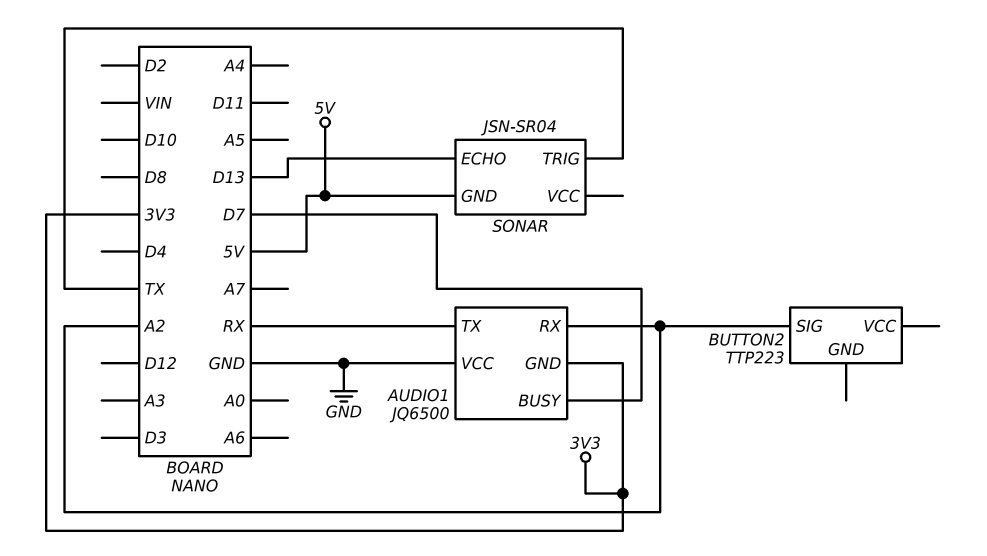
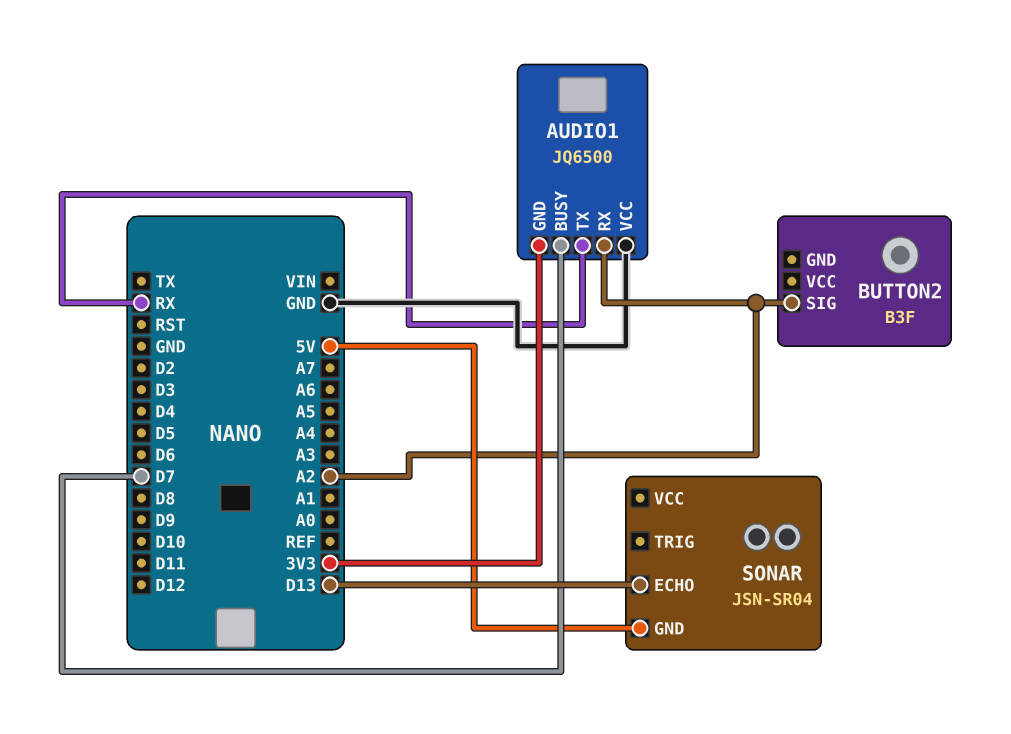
BUTTON2: TTP223 -> B3F
SONAR pin TRIG: TX -> none

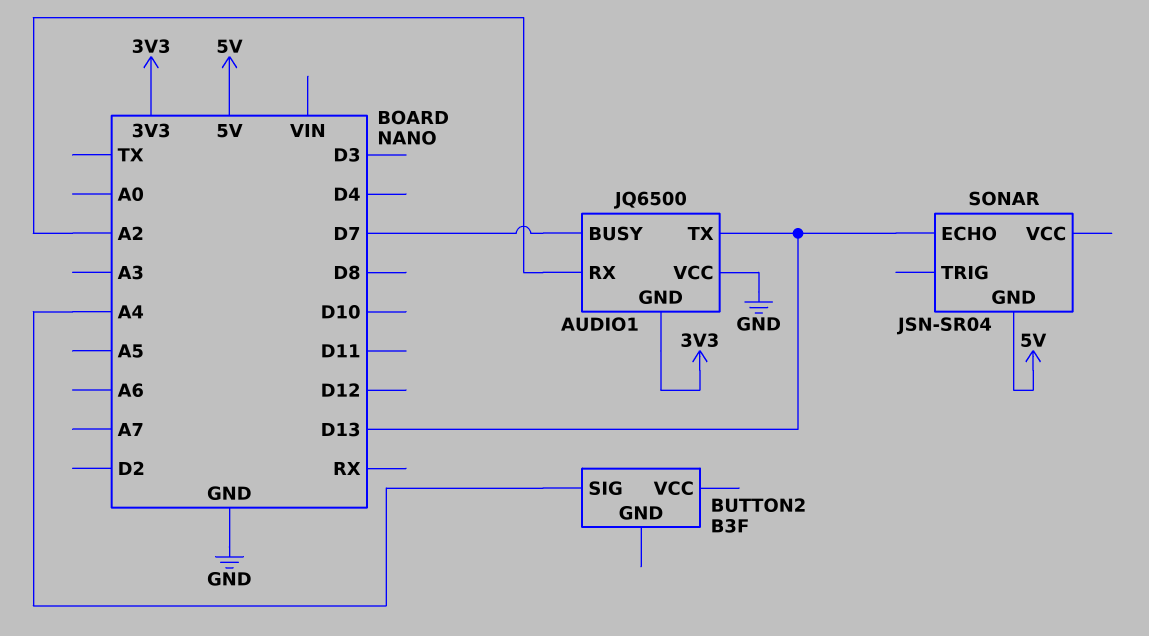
AUDIO1 pin TX: RX -> D13
BUTTON2 pin SIG: A2 -> A4

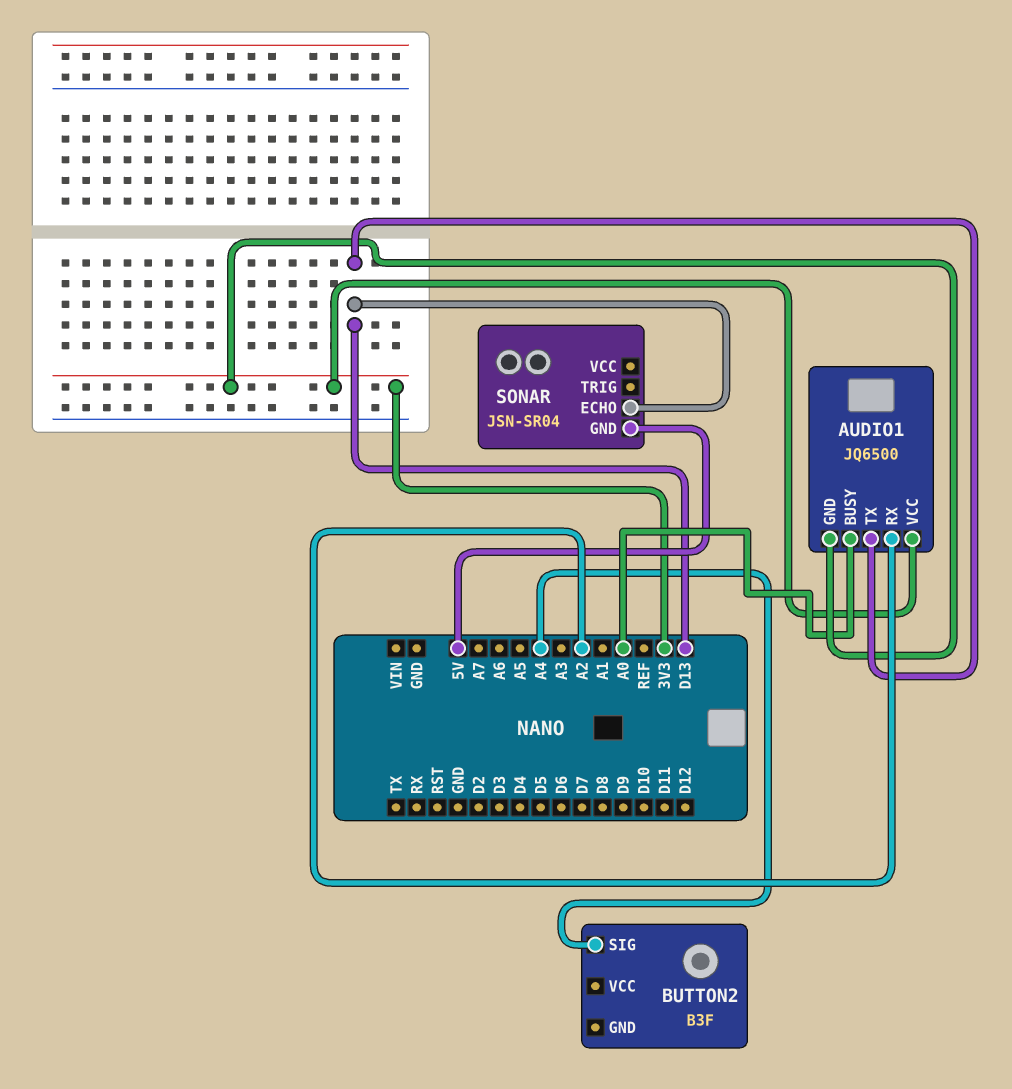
AUDIO1 pin BUSY: D7 -> A0
AUDIO1 pin VCC: GND -> 3V3

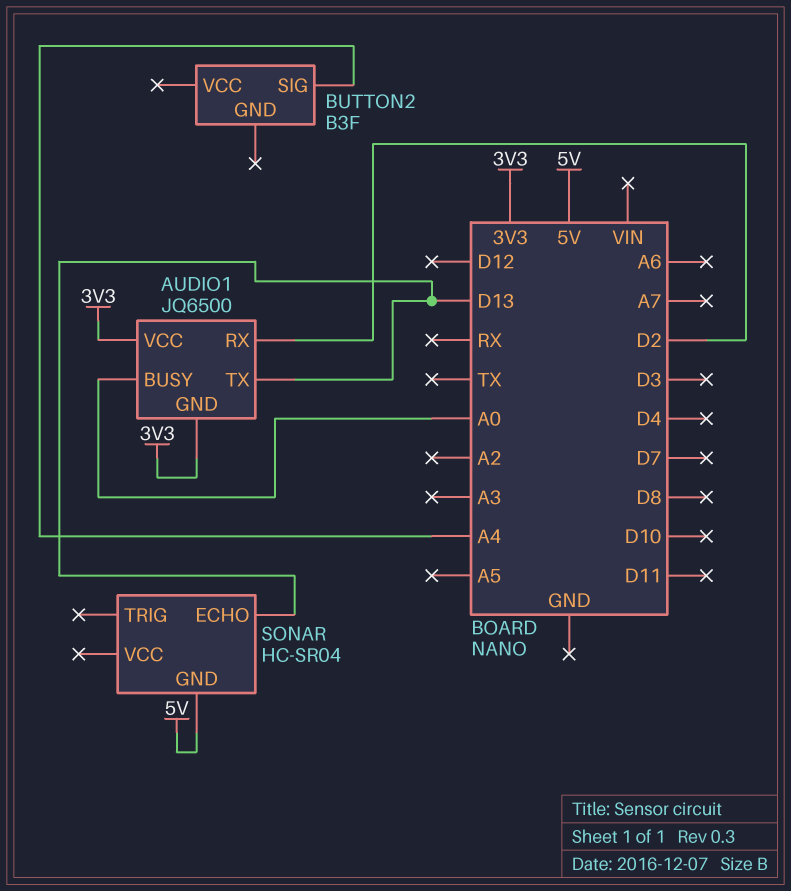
AUDIO1 pin RX: A2 -> D2
SONAR: JSN-SR04 -> HC-SR04

